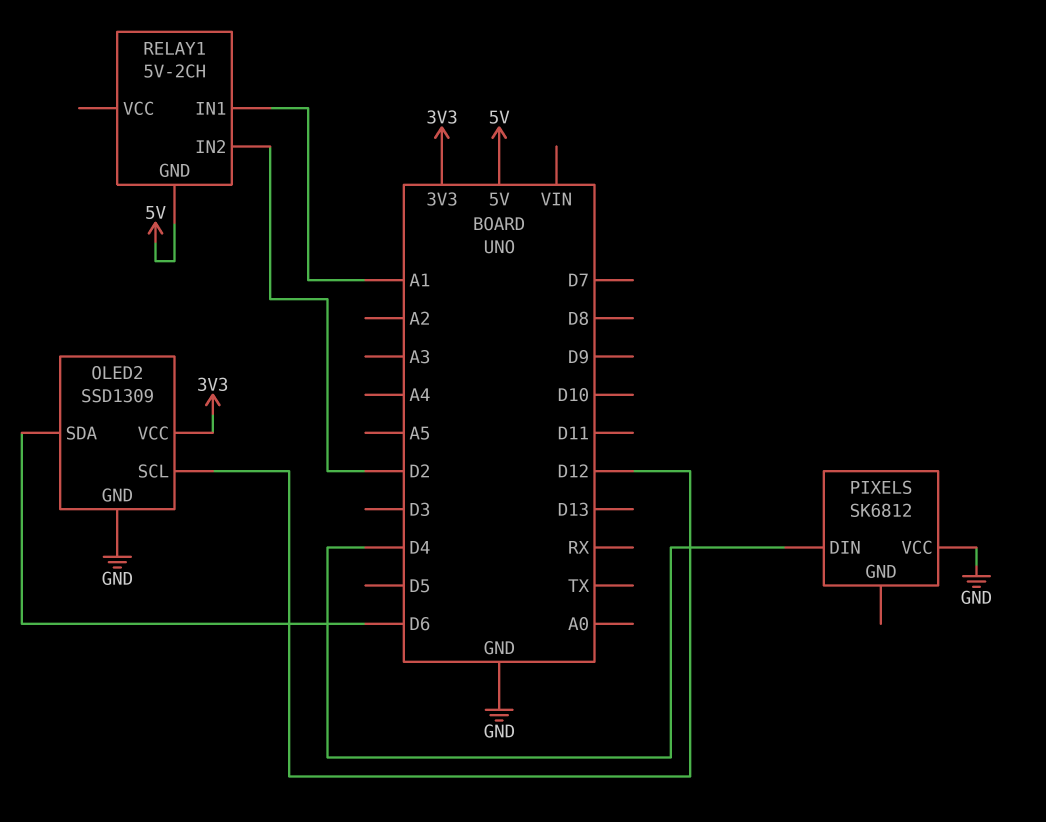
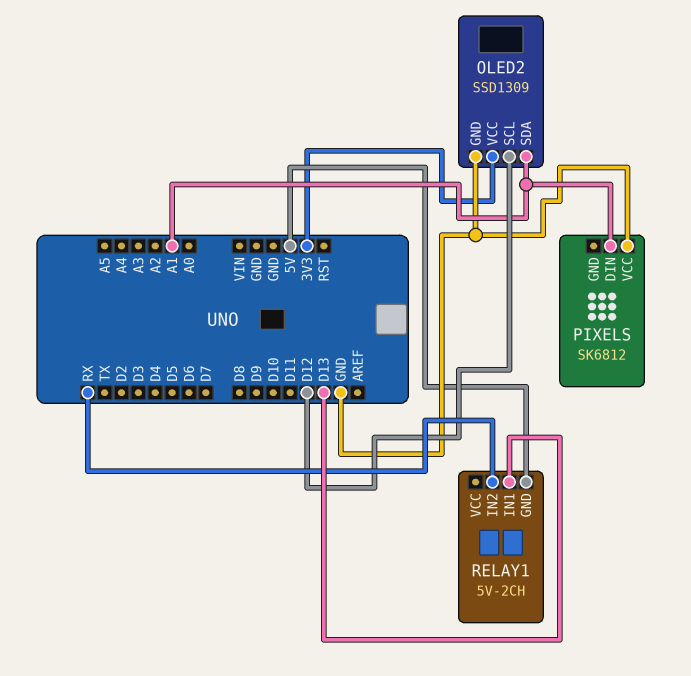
OLED2 pin SDA: D6 -> A1
PIXELS pin DIN: D4 -> A1
RELAY1 pin IN1: A1 -> D13
RELAY1 pin IN2: D2 -> RX

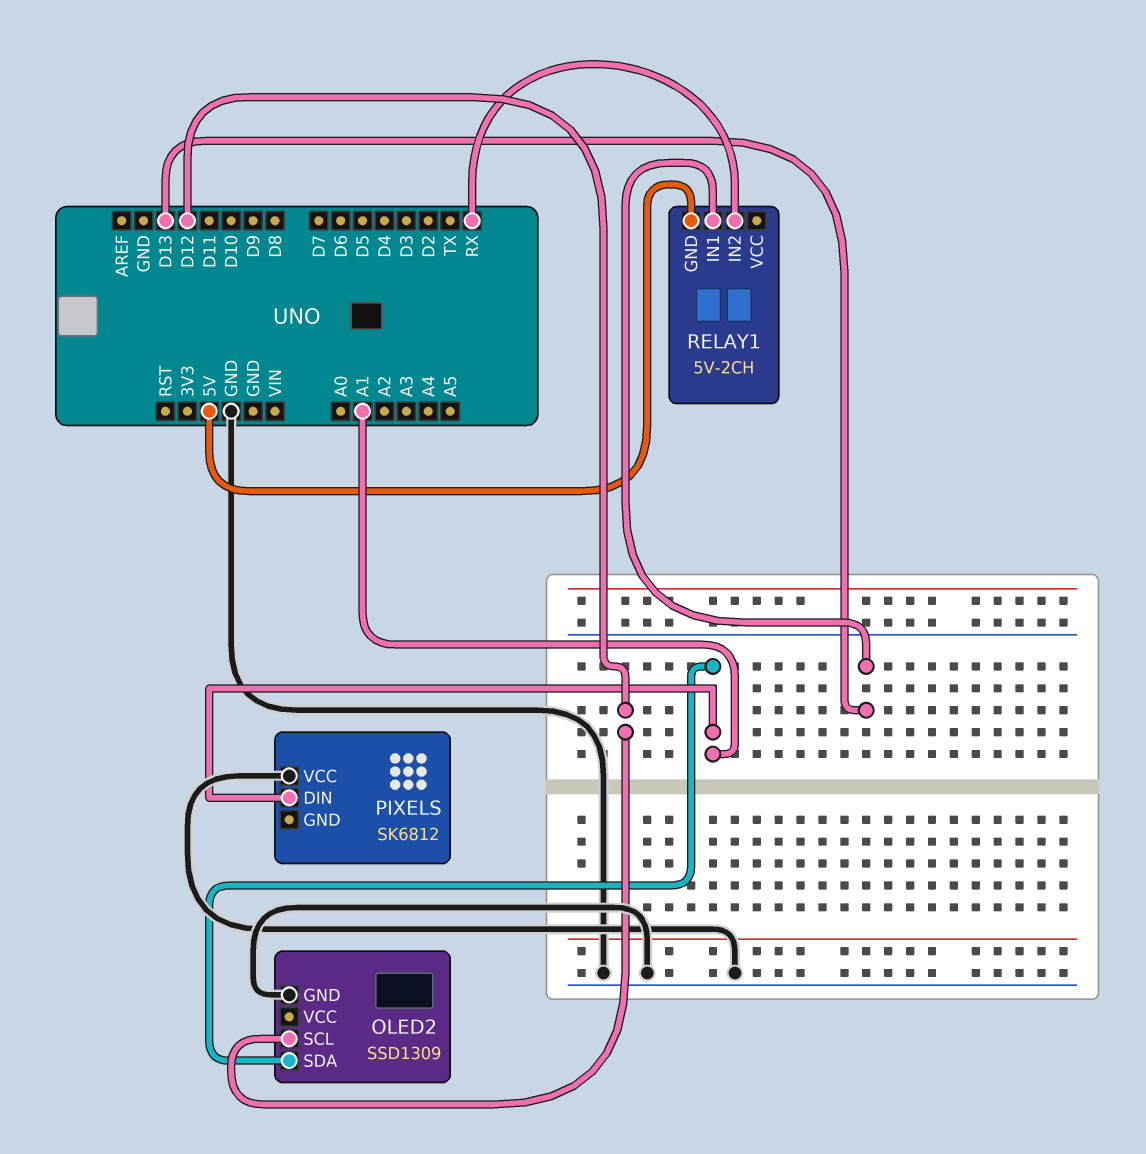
OLED2 pin VCC: 3V3 -> none

